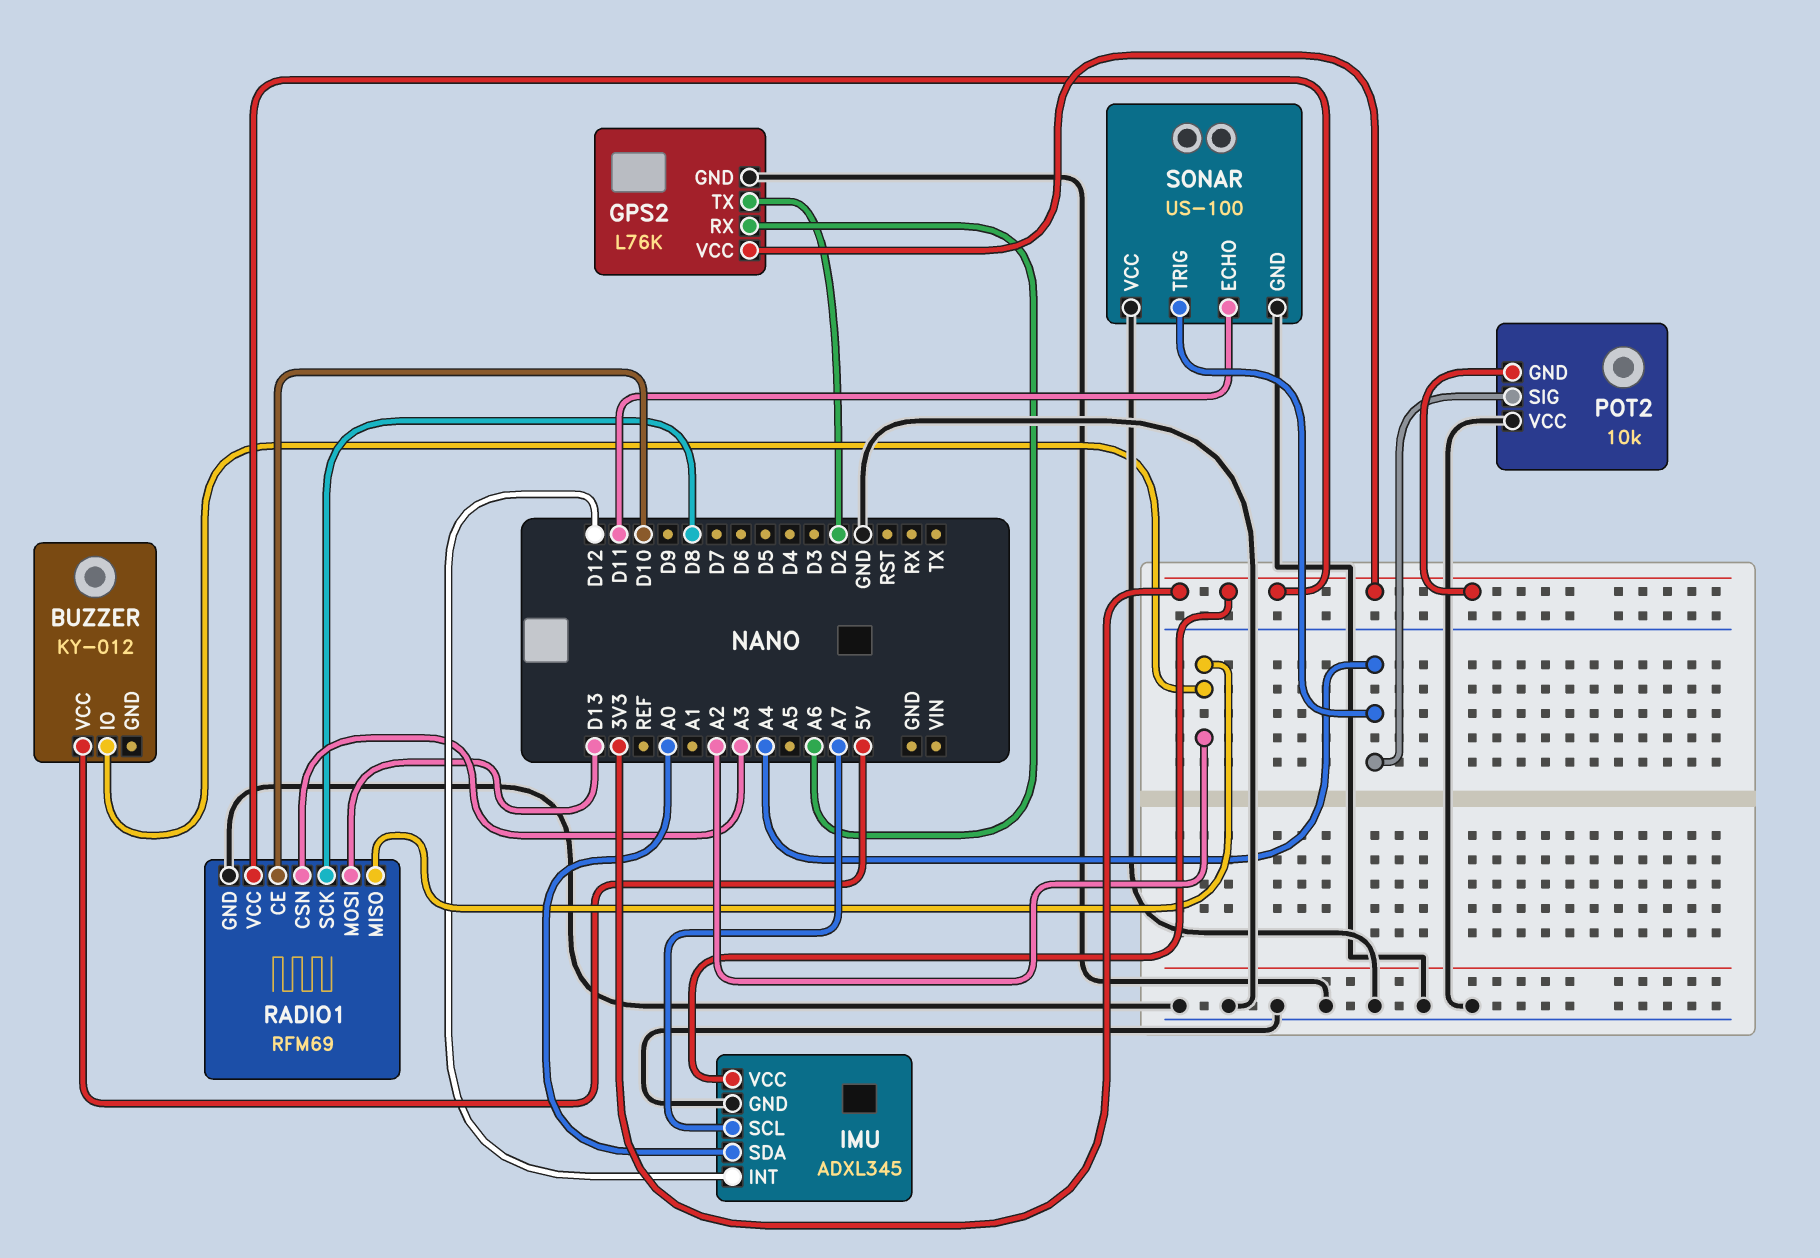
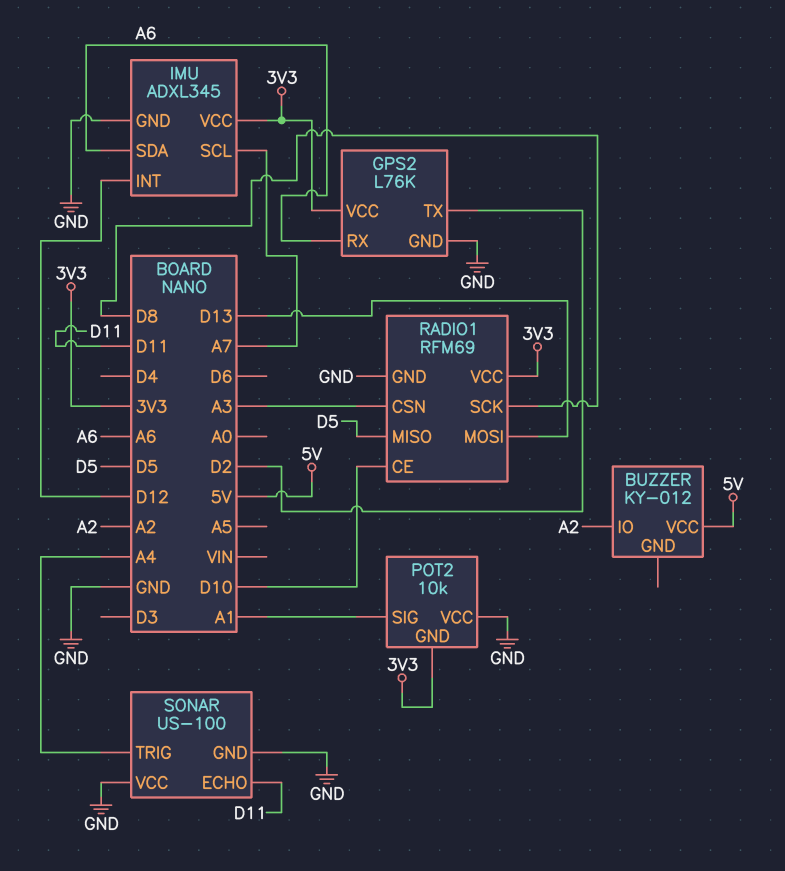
IMU pin SDA: A0 -> A6
POT2 pin SIG: A4 -> A1
RADIO1 pin MISO: A2 -> D5

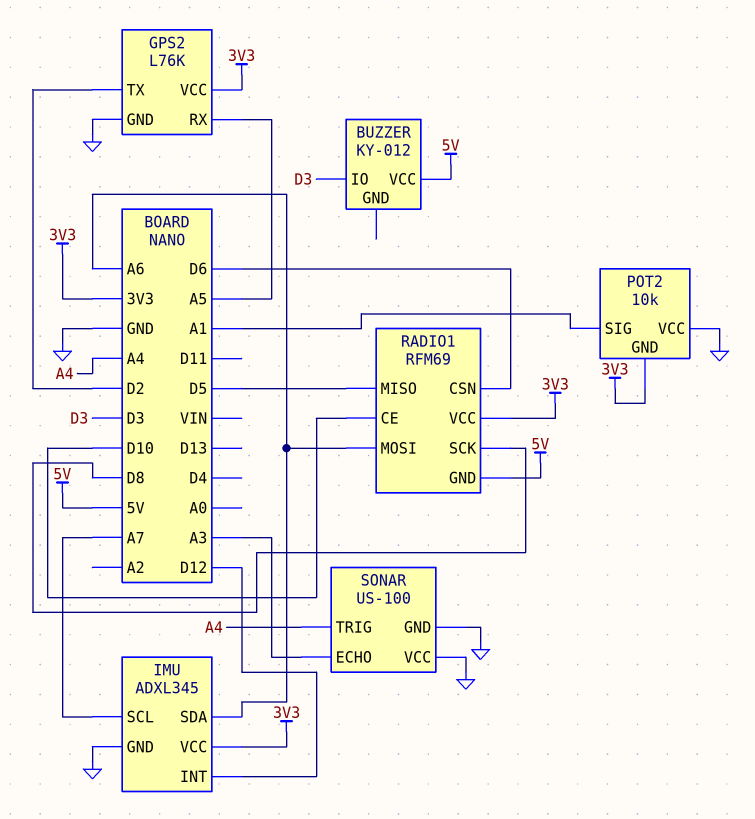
BUZZER pin IO: A2 -> D3
GPS2 pin RX: A6 -> A5
RADIO1 pin CSN: A3 -> D6
RADIO1 pin GND: GND -> 5V
RADIO1 pin MOSI: D13 -> A6
SONAR pin ECHO: D11 -> A3

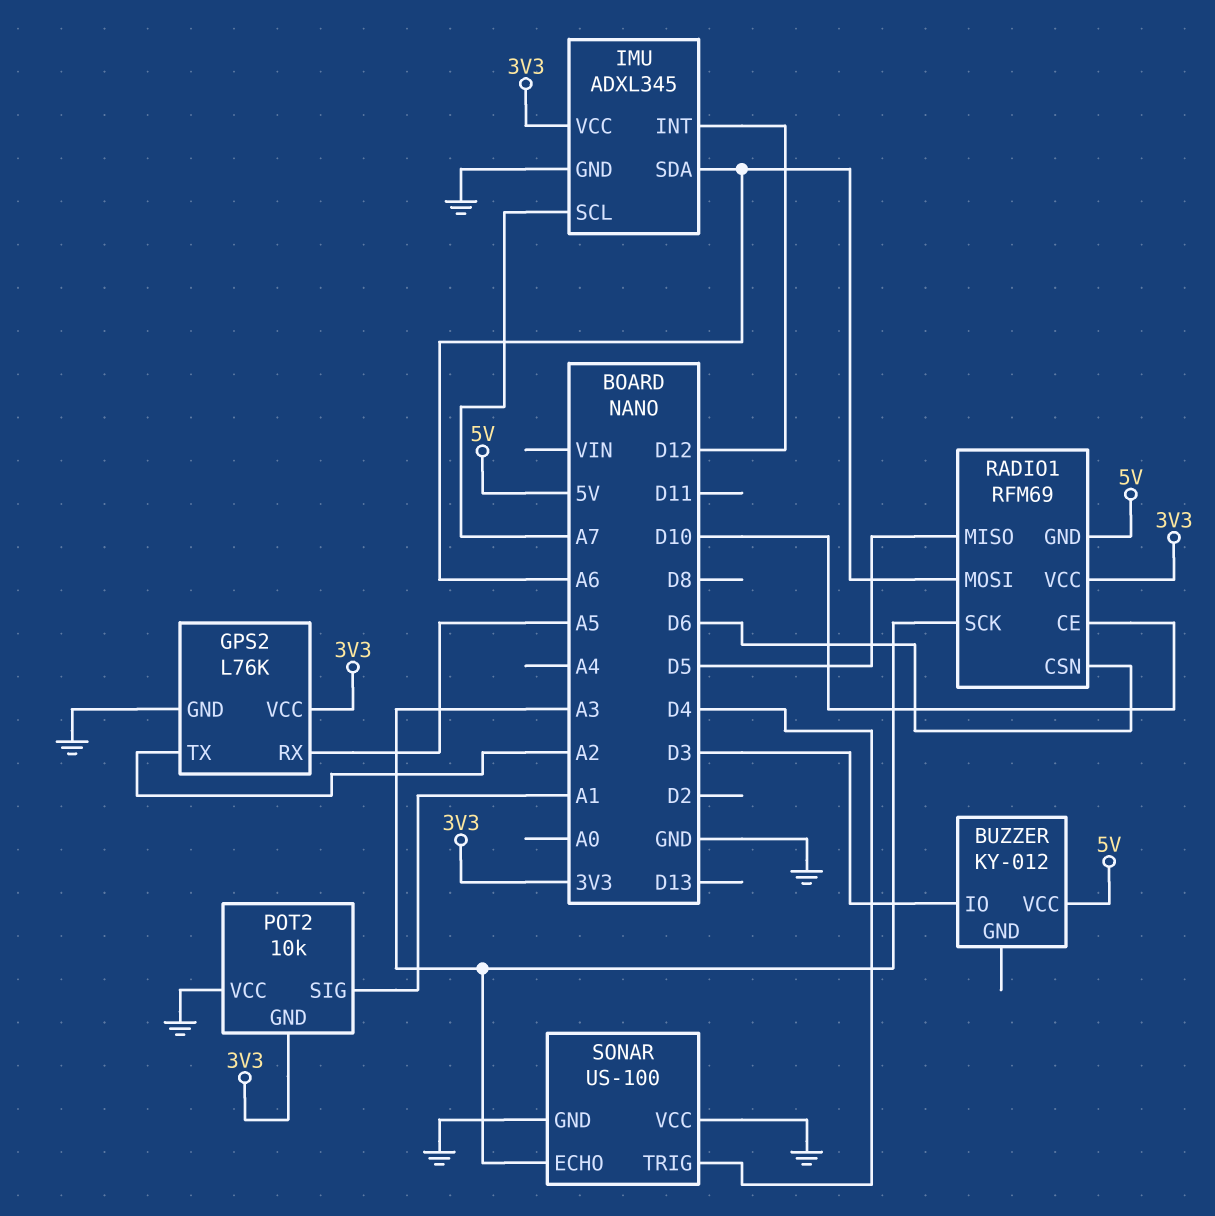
GPS2 pin TX: D2 -> A2
RADIO1 pin SCK: D8 -> A3
SONAR pin TRIG: A4 -> D4

